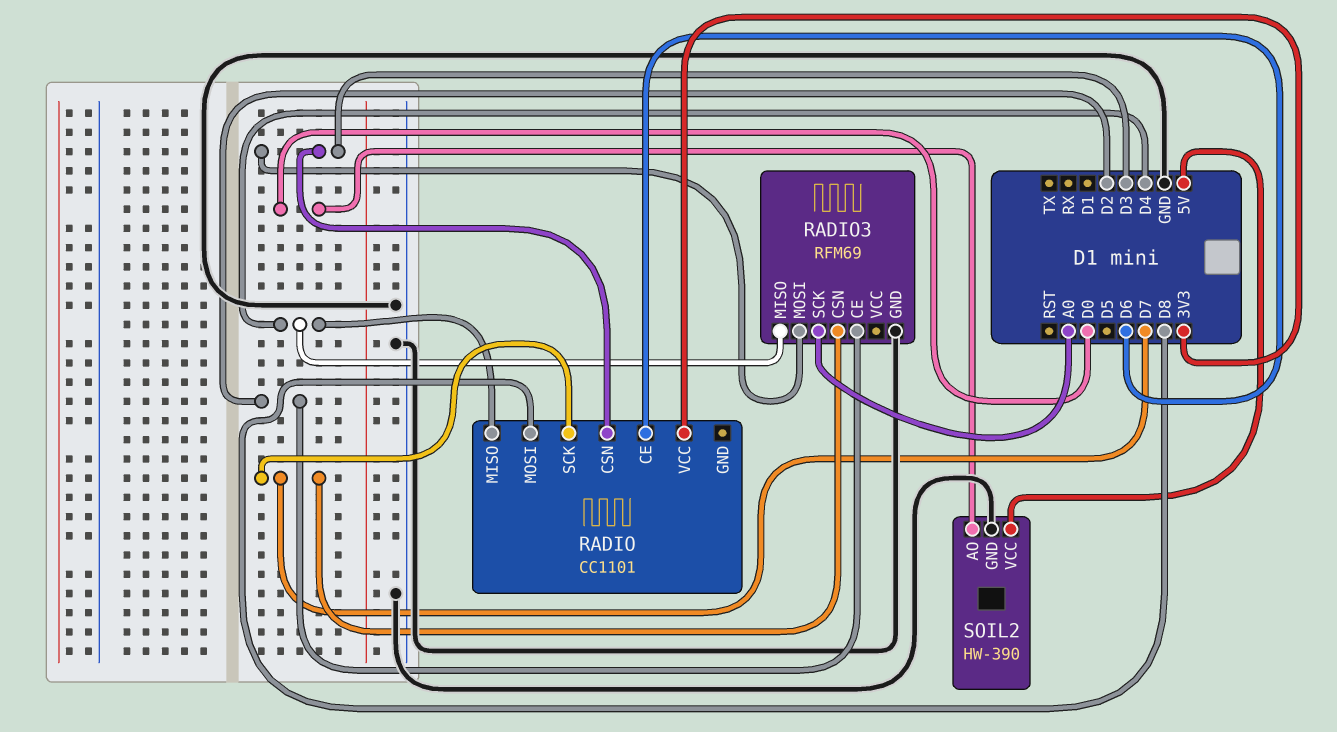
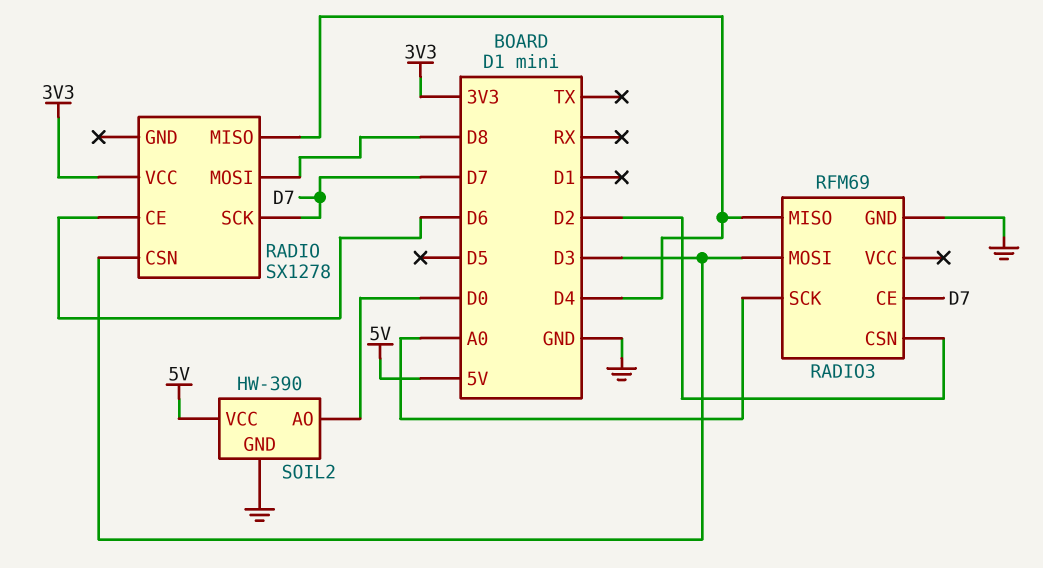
RADIO: CC1101 -> SX1278
RADIO3 pin CE: D2 -> D7
RADIO3 pin CSN: D7 -> D2

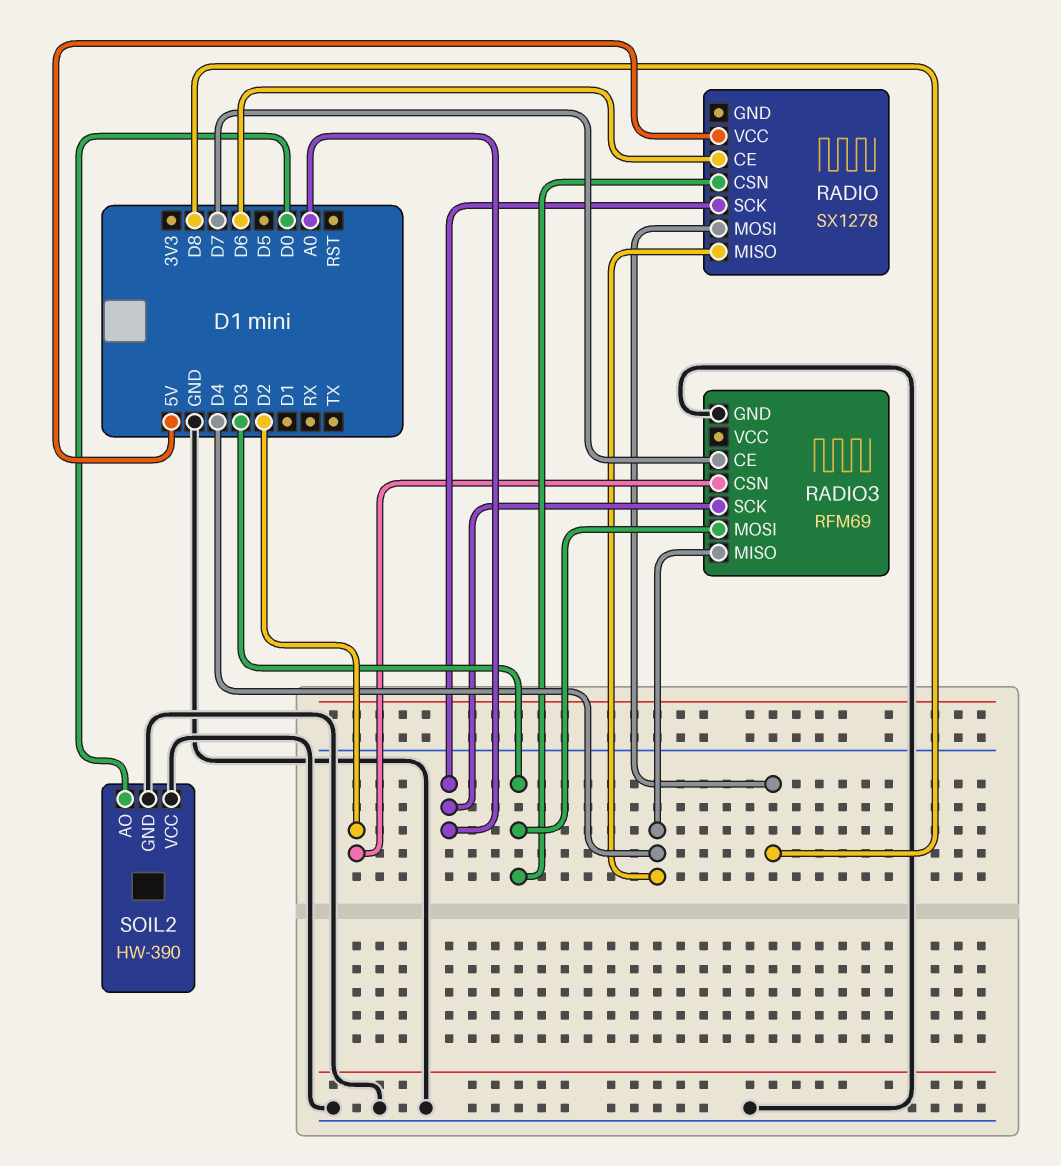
RADIO pin SCK: D7 -> A0
RADIO pin VCC: 3V3 -> 5V
SOIL2 pin VCC: 5V -> GND

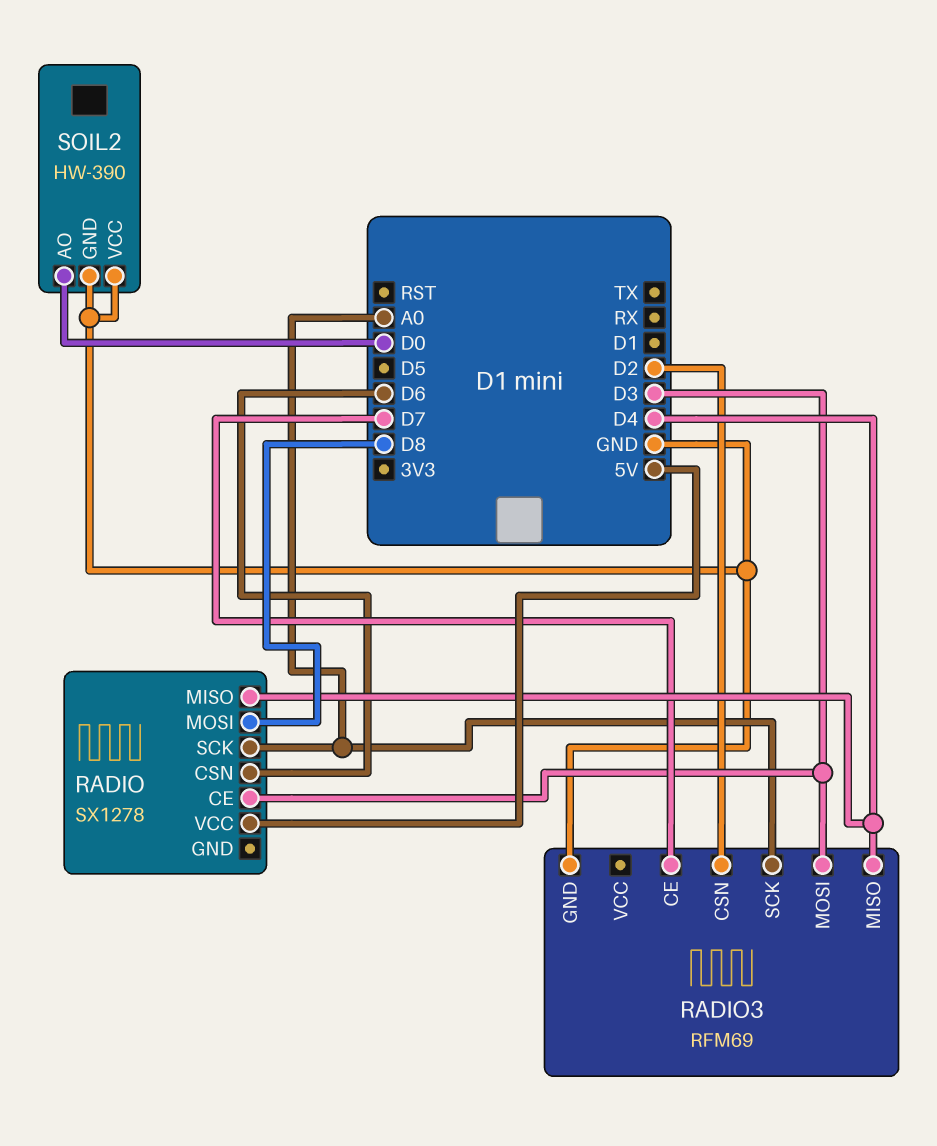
RADIO pin CE: D6 -> D3
RADIO pin CSN: D3 -> D6

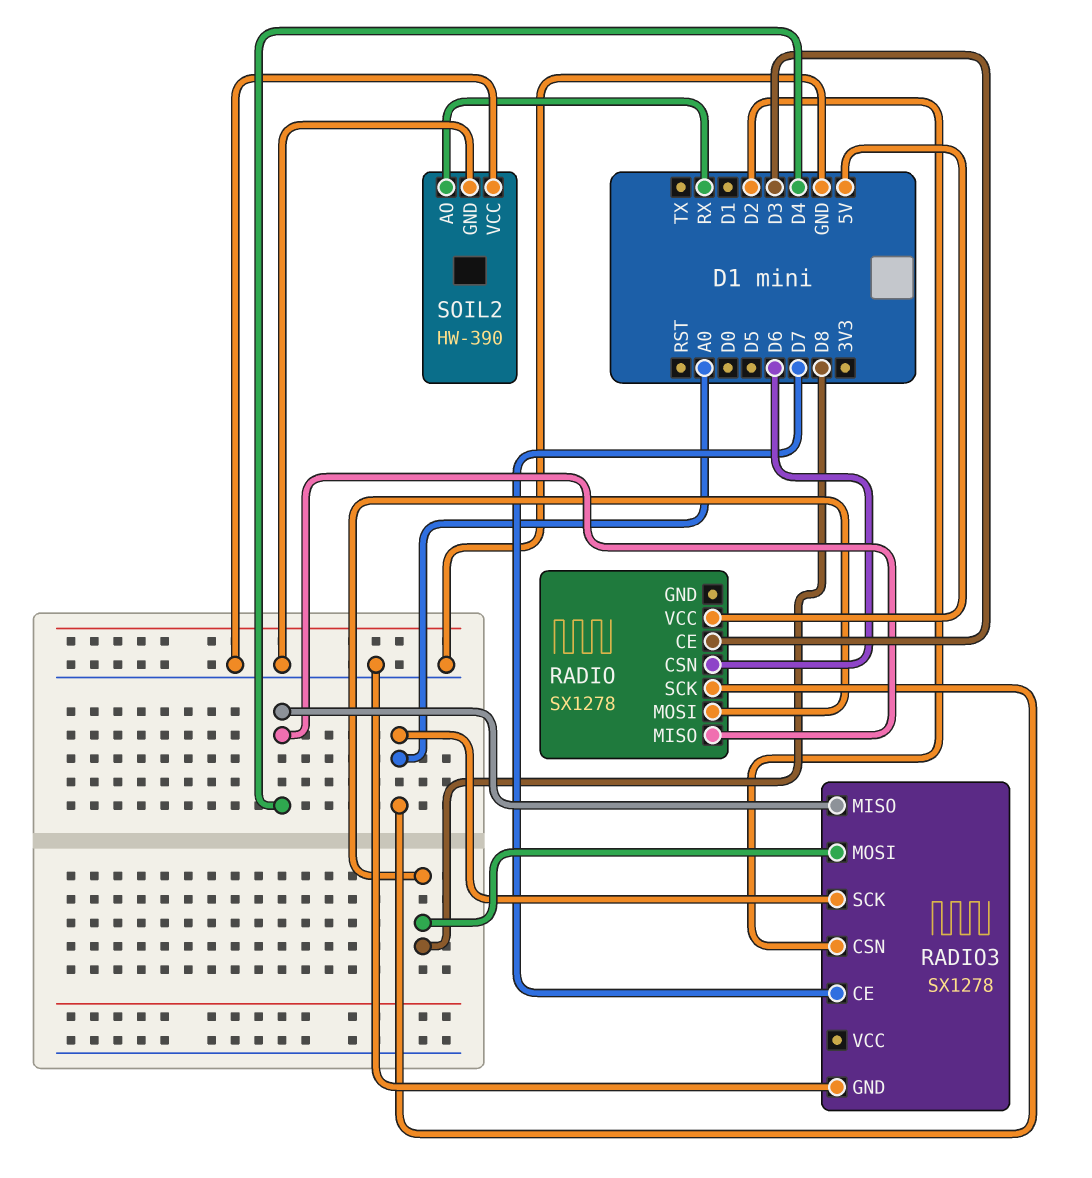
RADIO3: RFM69 -> SX1278
RADIO3 pin MOSI: D3 -> D8
SOIL2 pin AO: D0 -> RX

